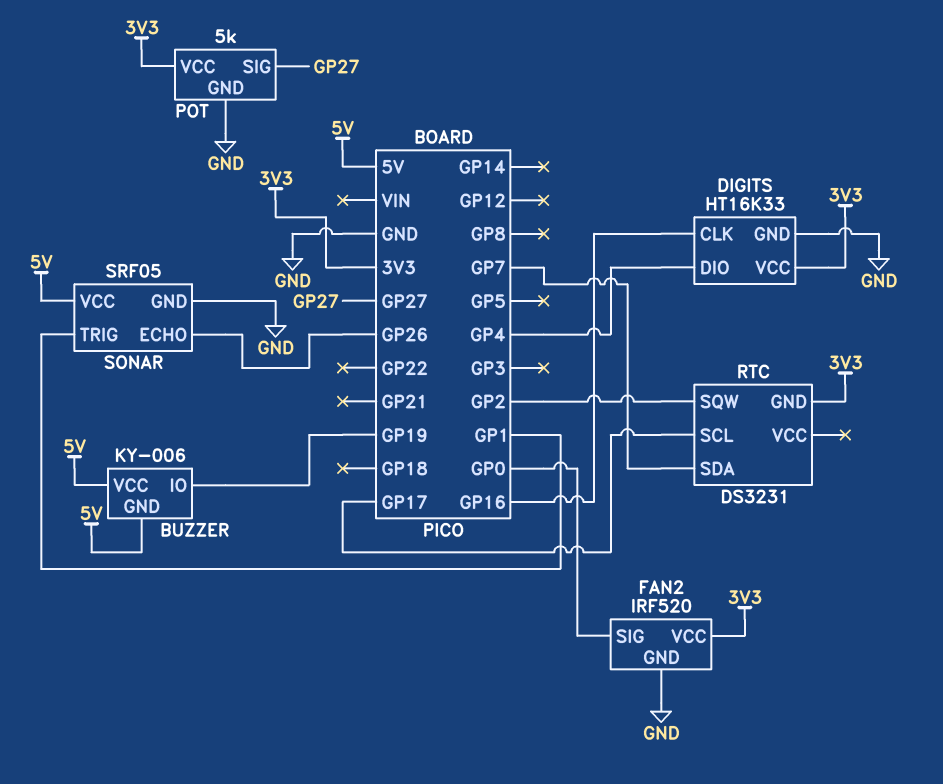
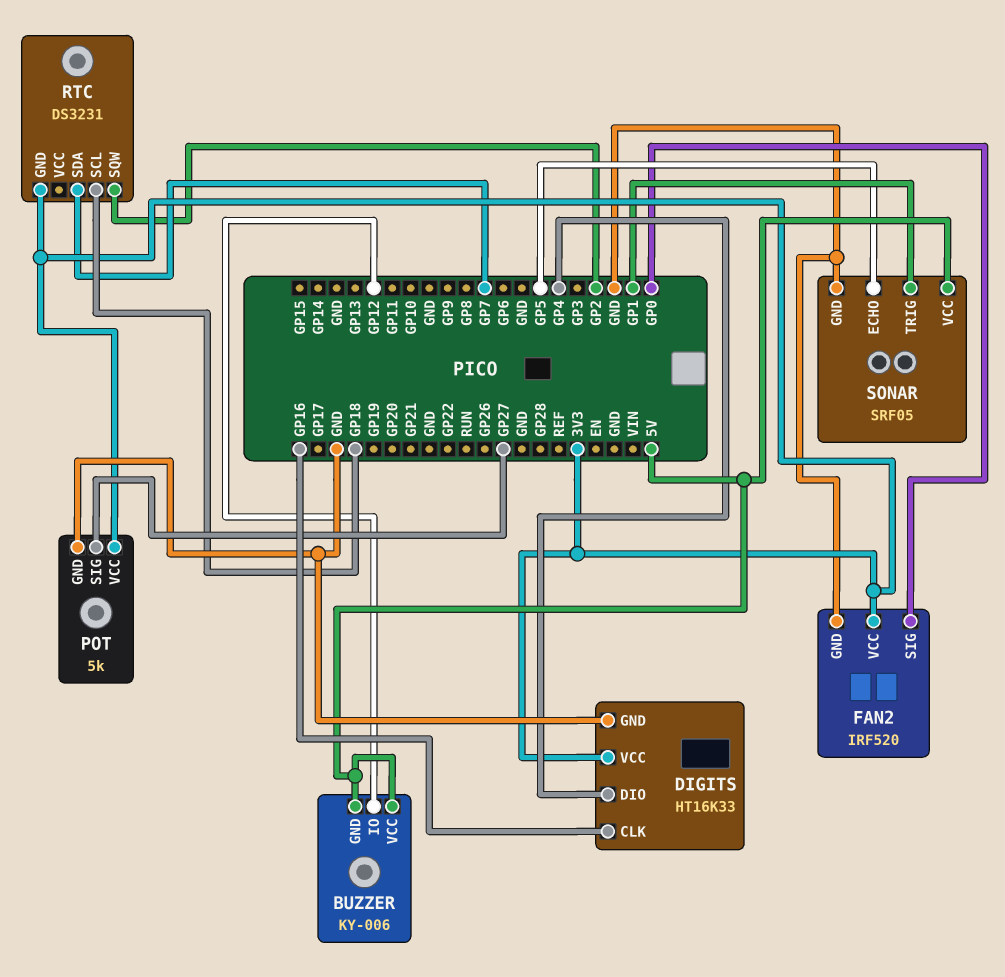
BUZZER pin IO: GP19 -> GP12
RTC pin SCL: GP17 -> GP18
SONAR pin ECHO: GP26 -> GP5

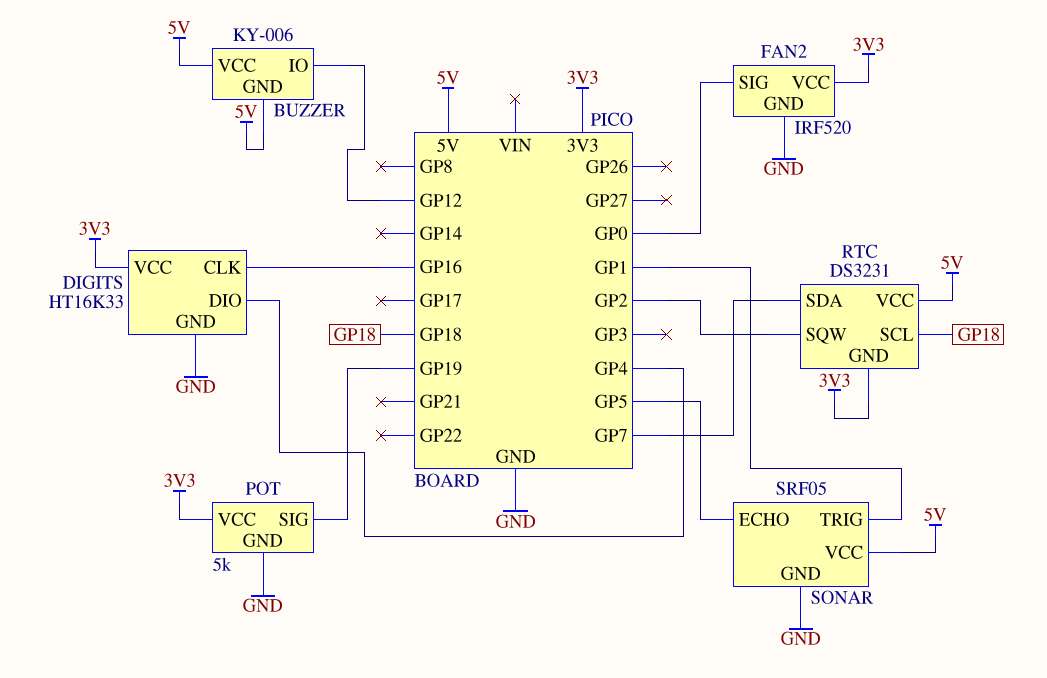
POT pin SIG: GP27 -> GP19
RTC pin VCC: none -> 5V

